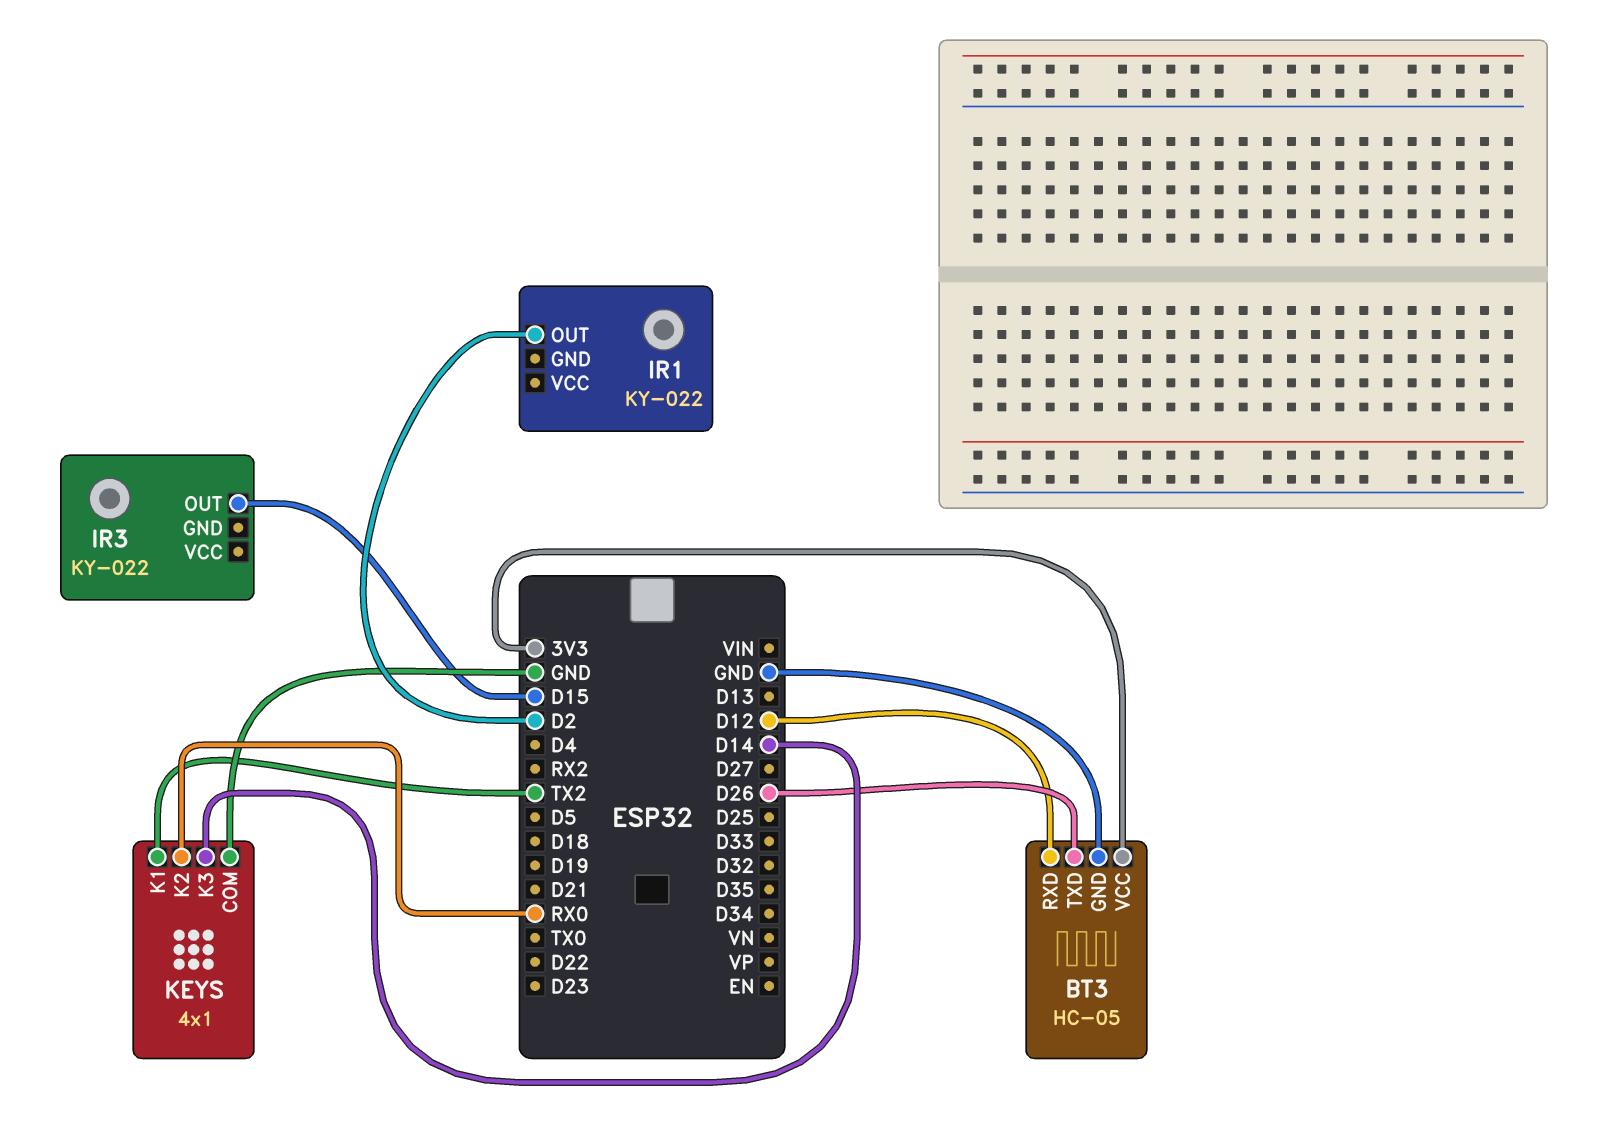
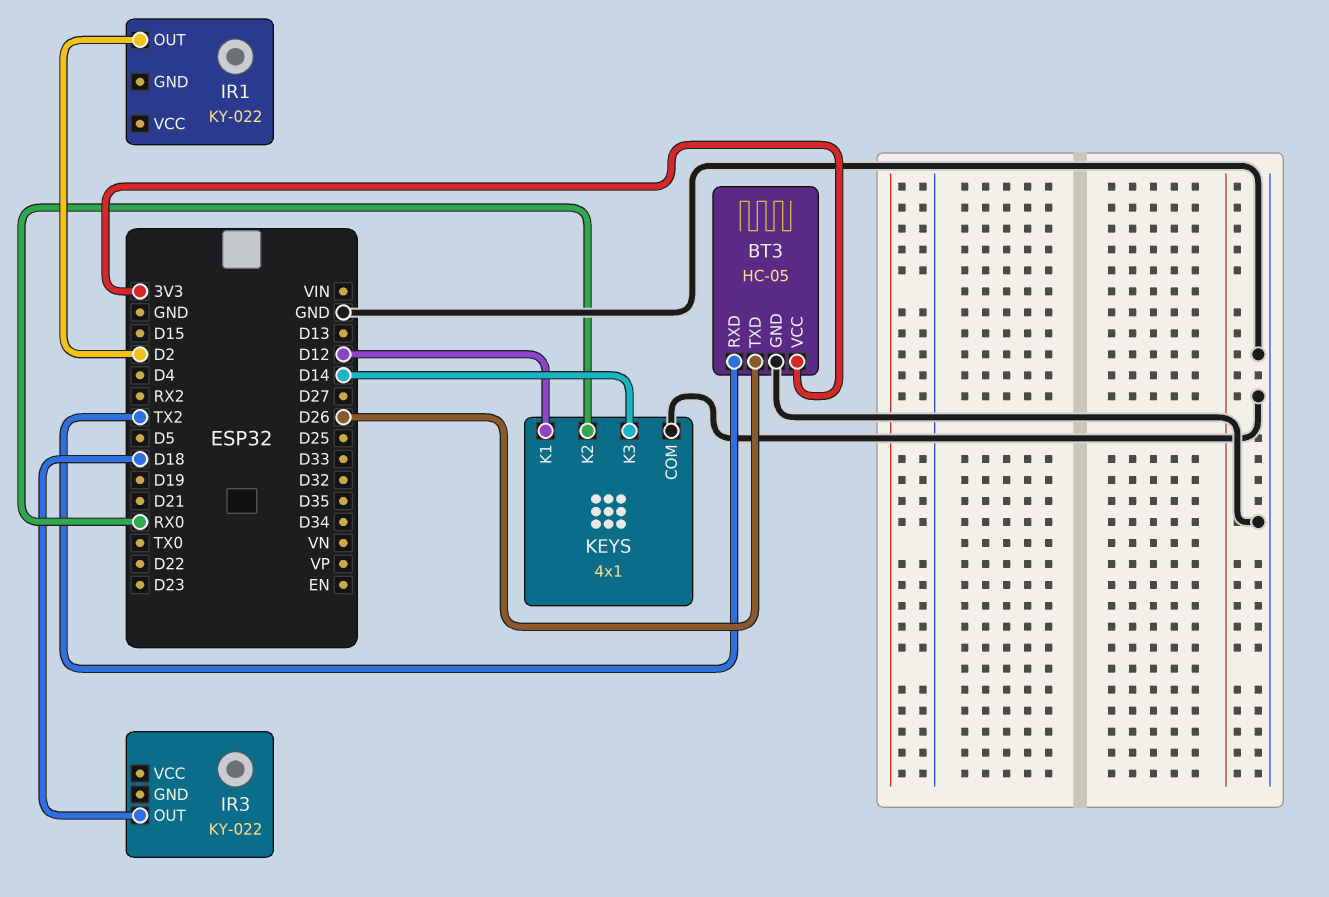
BT3 pin RXD: D12 -> TX2
IR3 pin OUT: D15 -> D18
KEYS pin K1: TX2 -> D12

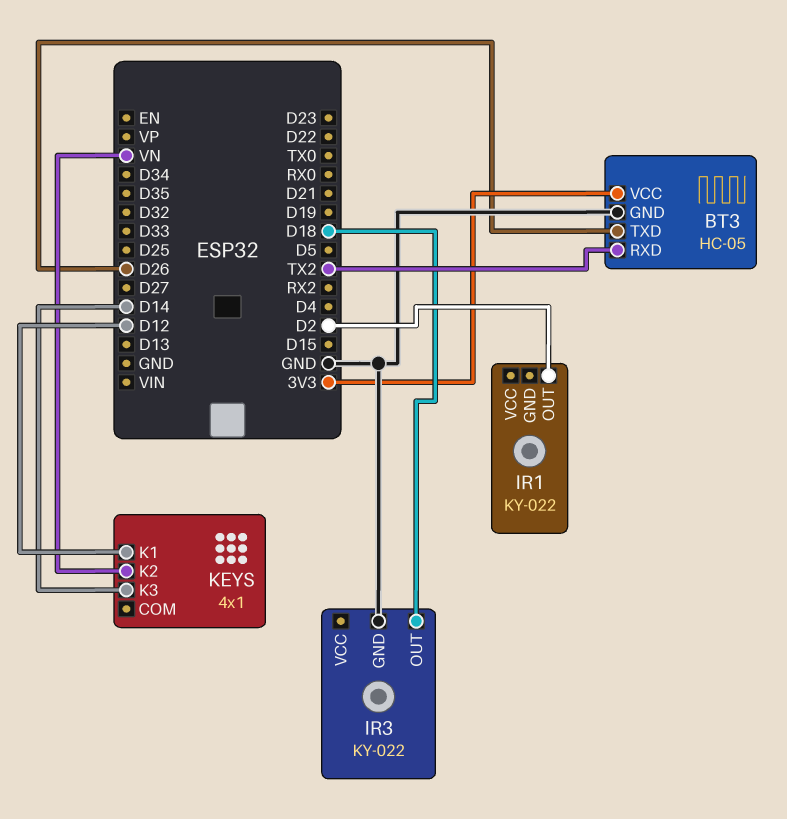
IR3 pin GND: none -> GND
KEYS pin COM: GND -> none
KEYS pin K2: RX0 -> VN

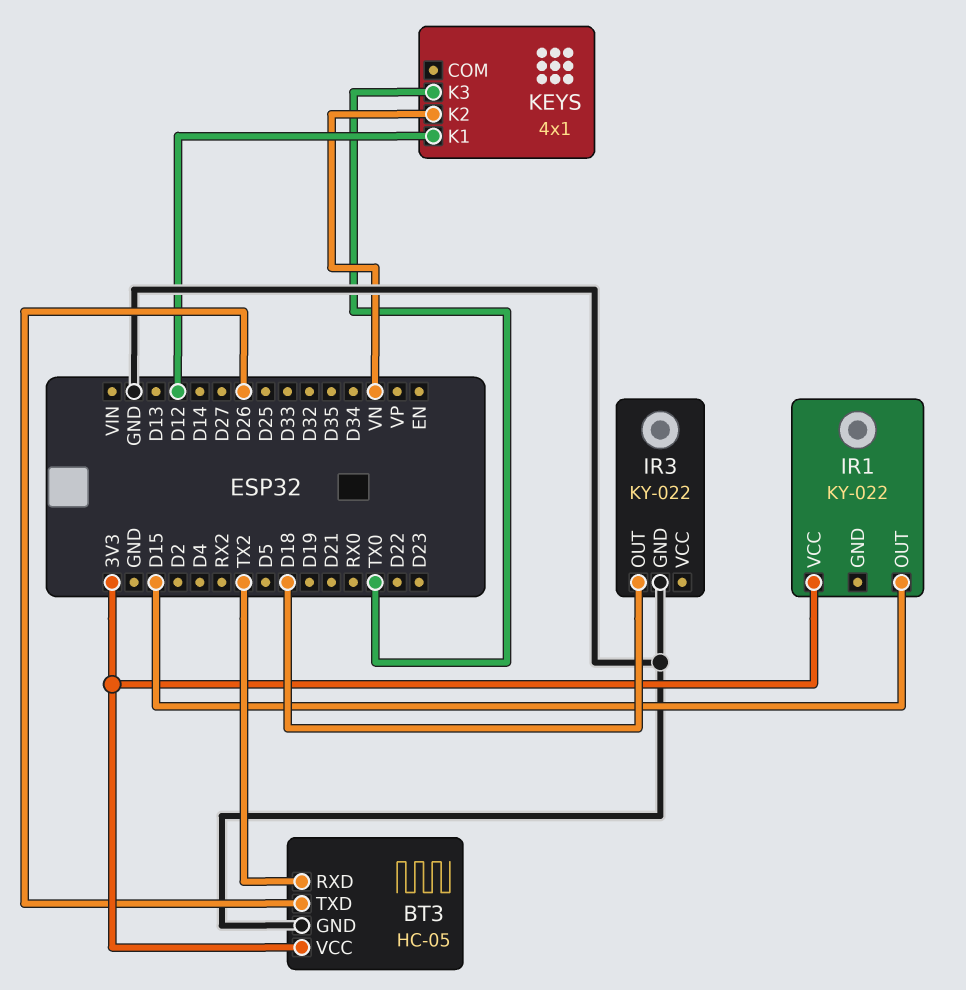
IR1 pin OUT: D2 -> D15
IR1 pin VCC: none -> 3V3
KEYS pin K3: D14 -> TX0

